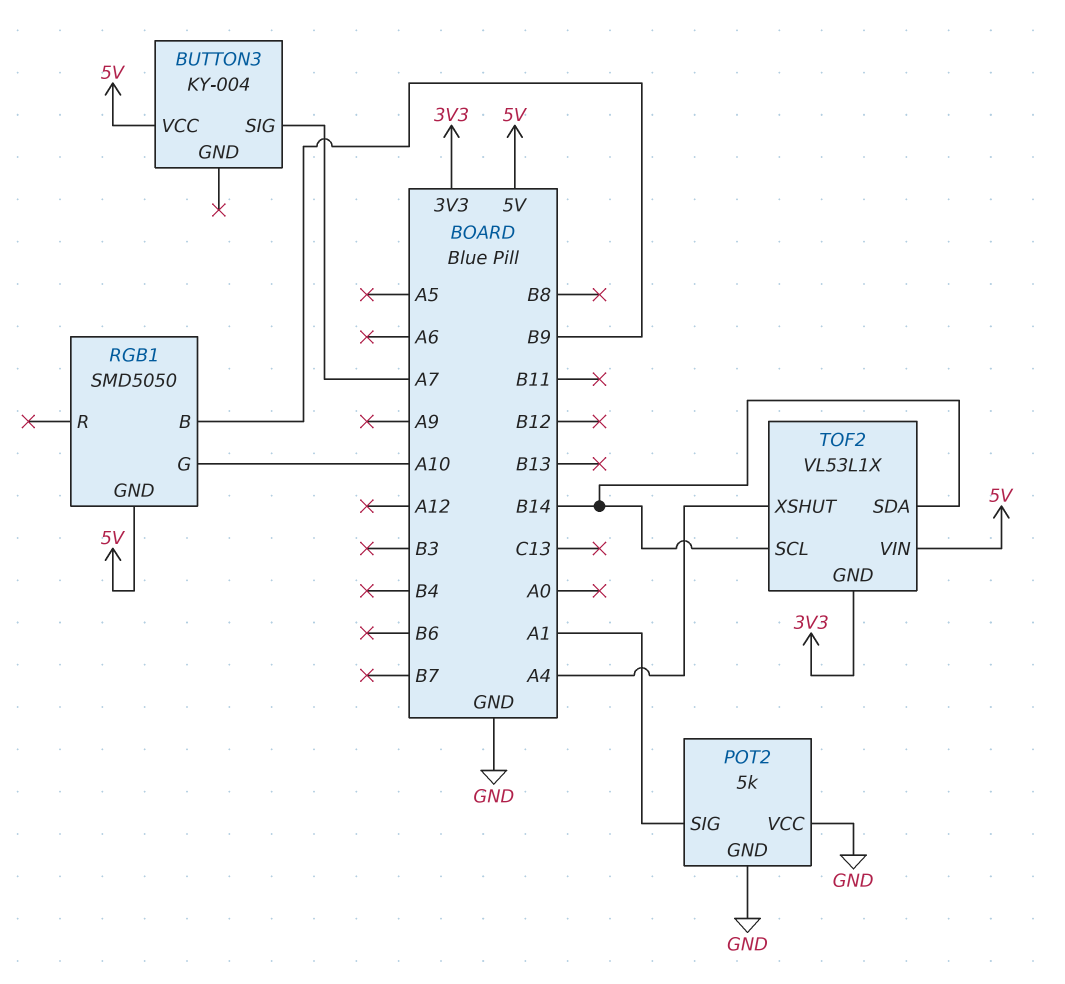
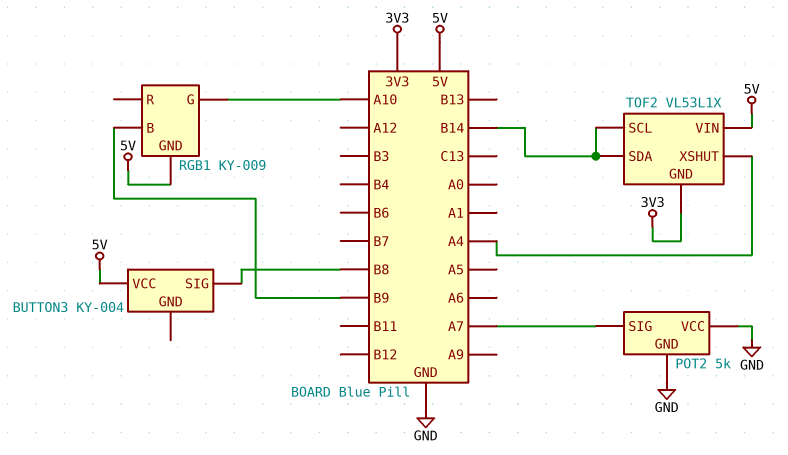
BUTTON3 pin SIG: A7 -> B8
POT2 pin SIG: A1 -> A7
RGB1: SMD5050 -> KY-009

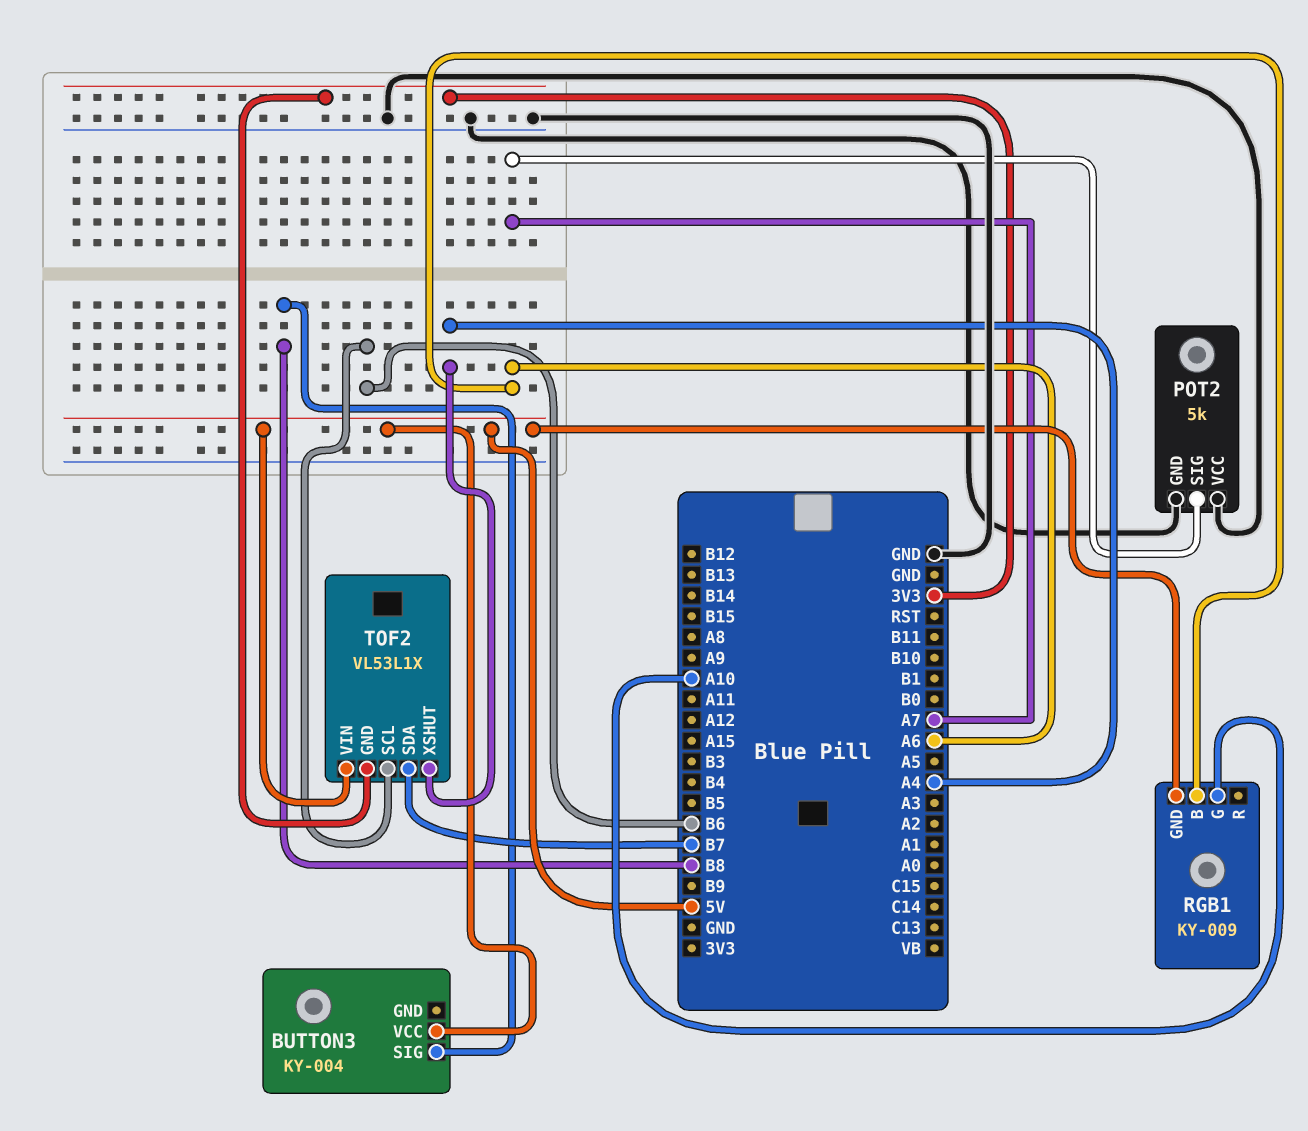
RGB1 pin B: B9 -> A6
TOF2 pin SCL: B14 -> B6
TOF2 pin SDA: B14 -> B7

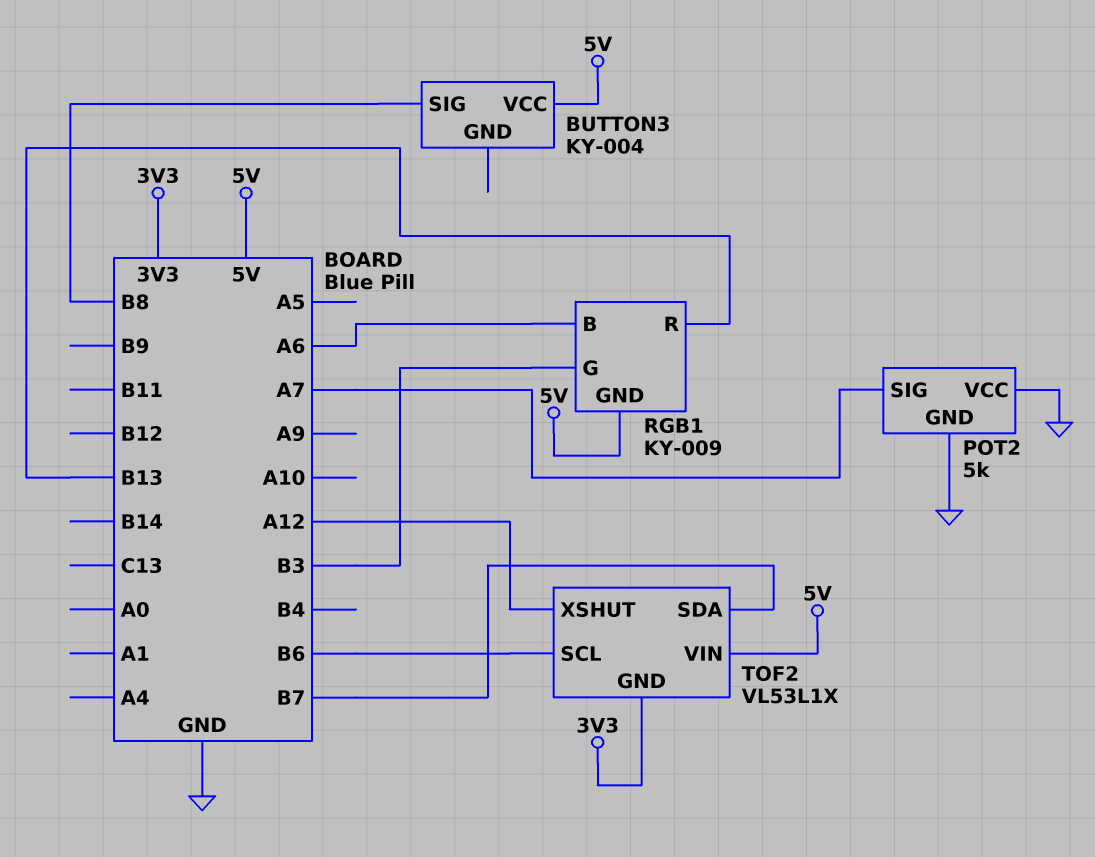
RGB1 pin G: A10 -> B3
RGB1 pin R: none -> B13
TOF2 pin XSHUT: A4 -> A12

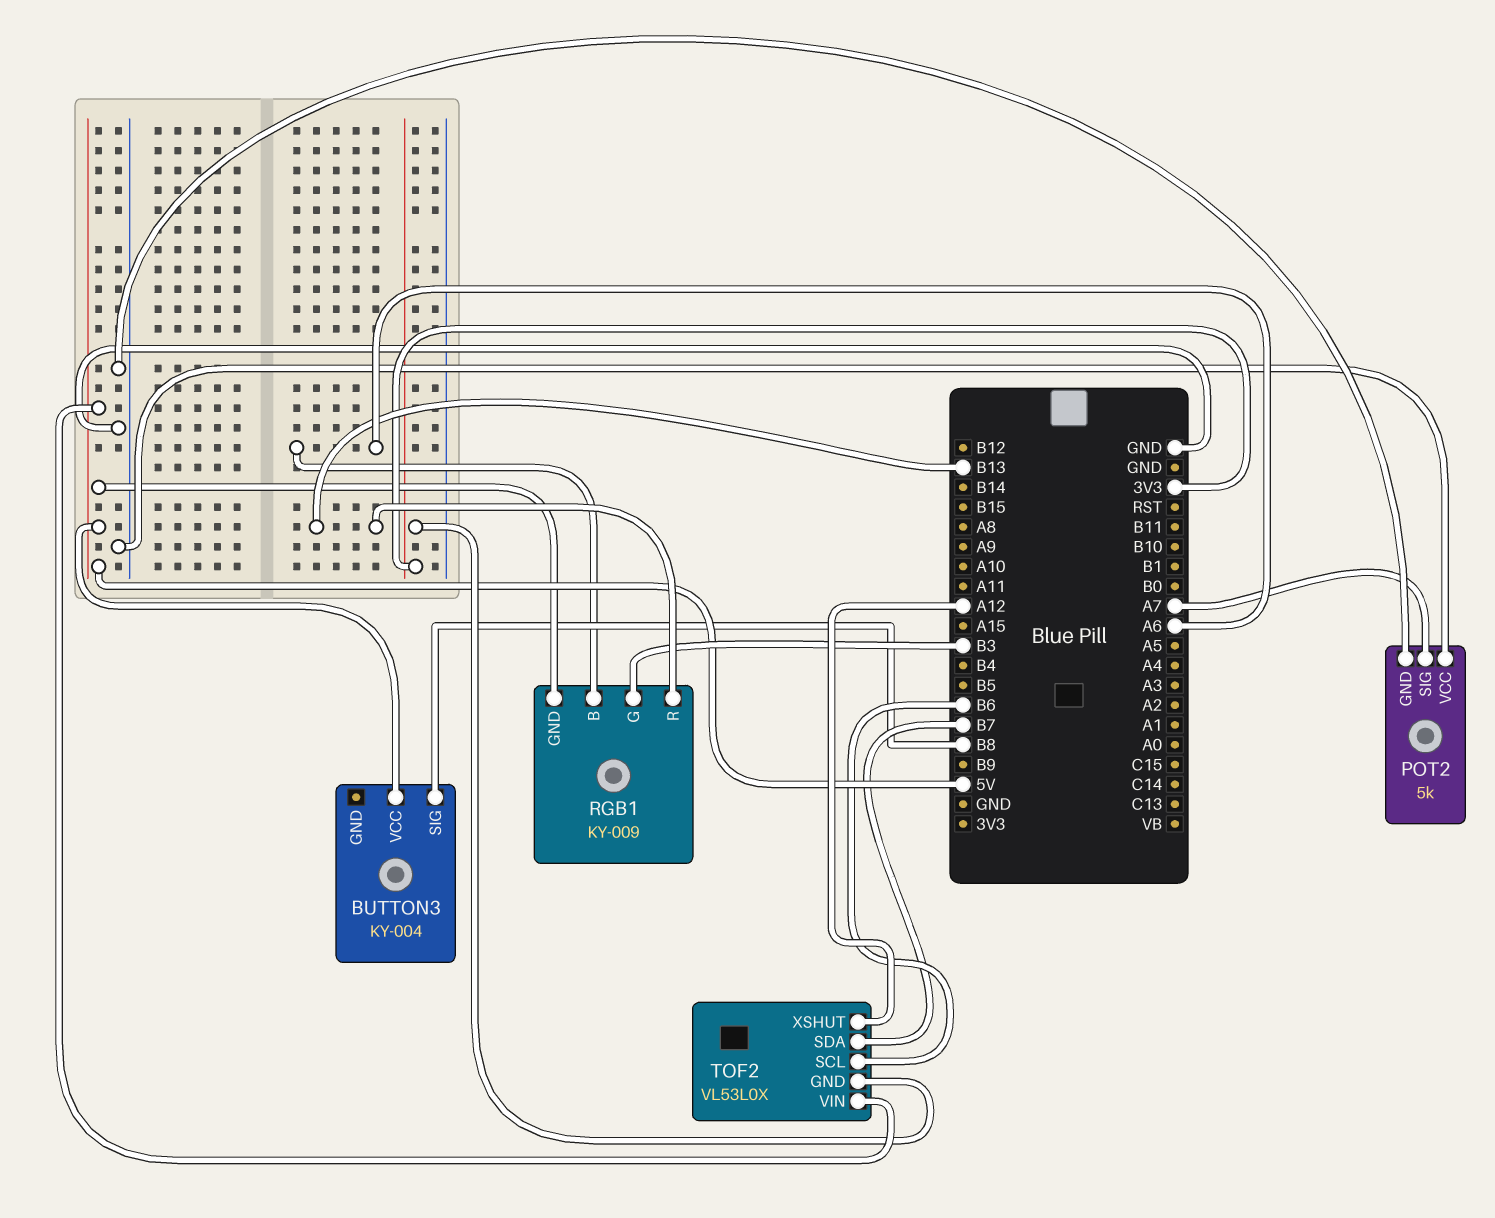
TOF2: VL53L1X -> VL53L0X

